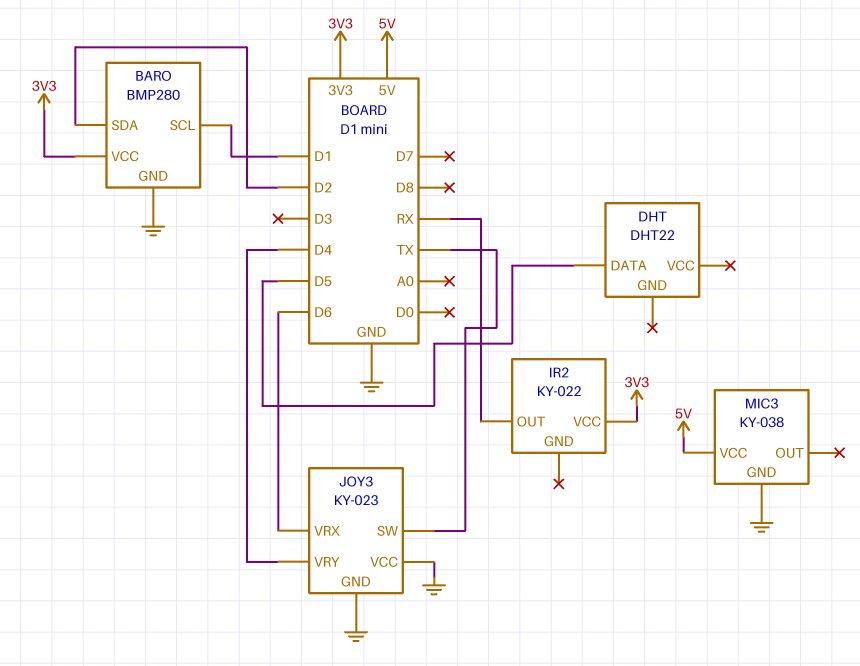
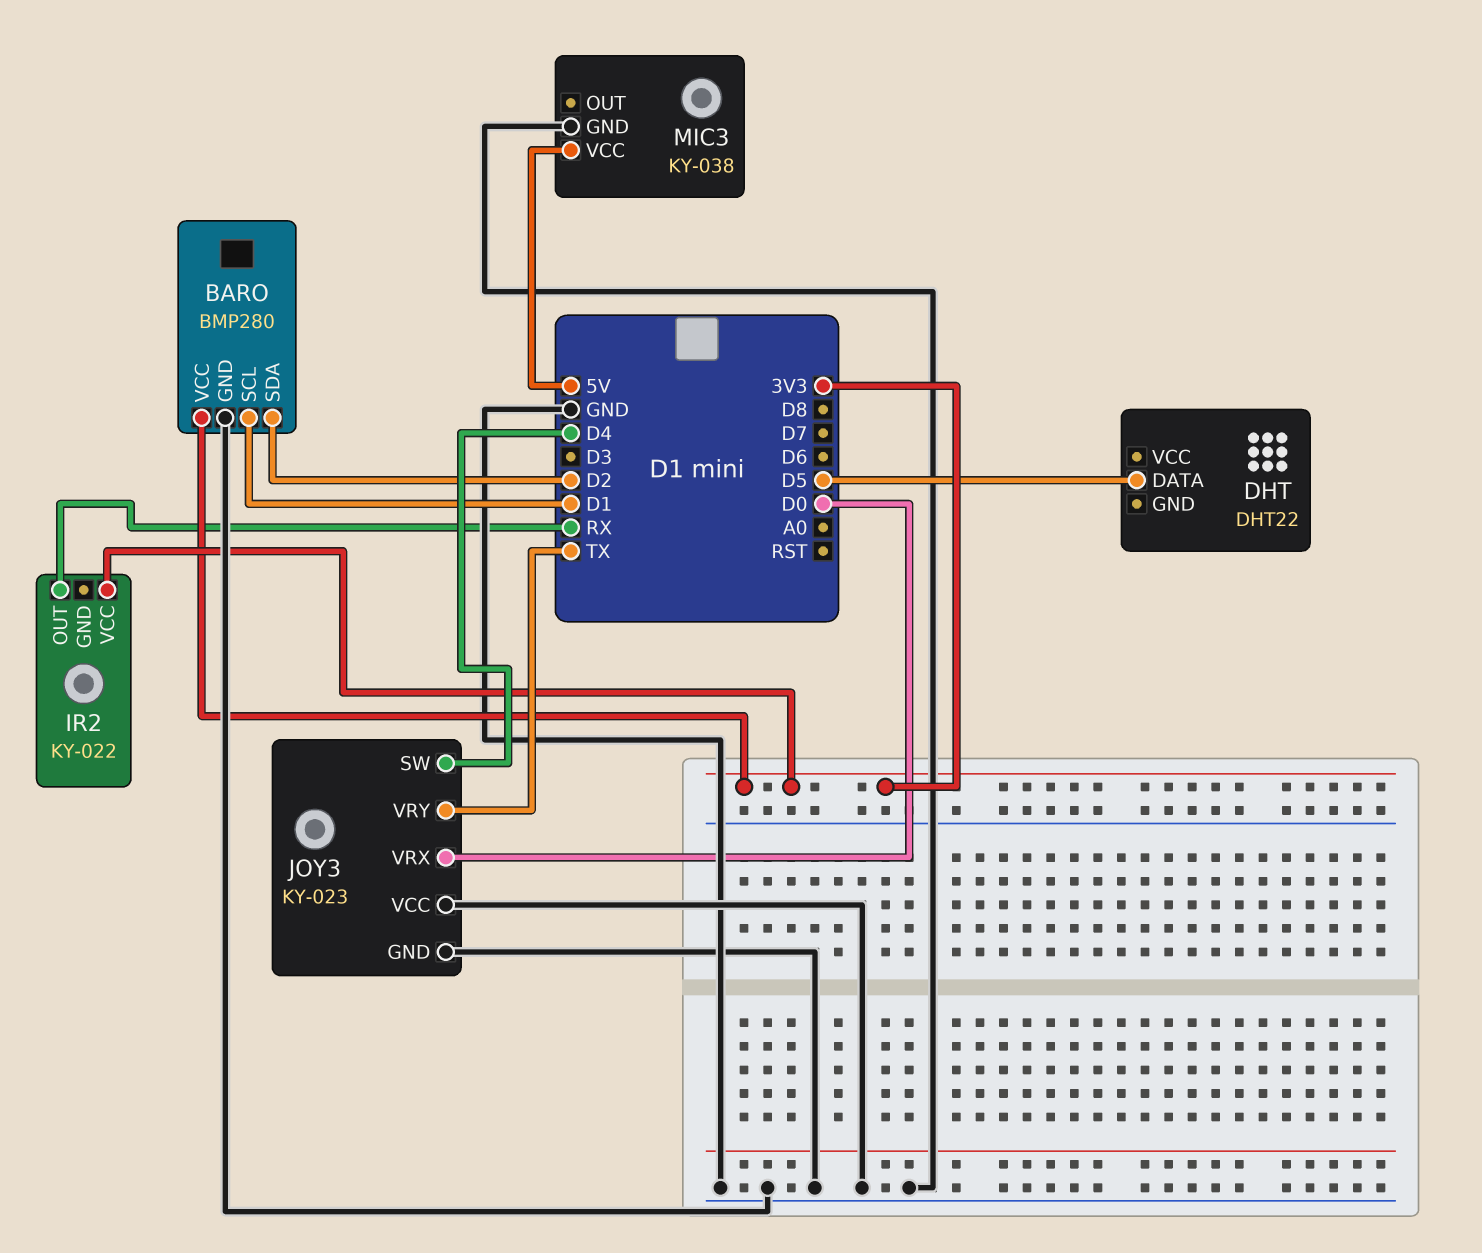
JOY3 pin SW: TX -> D4
JOY3 pin VRX: D6 -> D0
JOY3 pin VRY: D4 -> TX

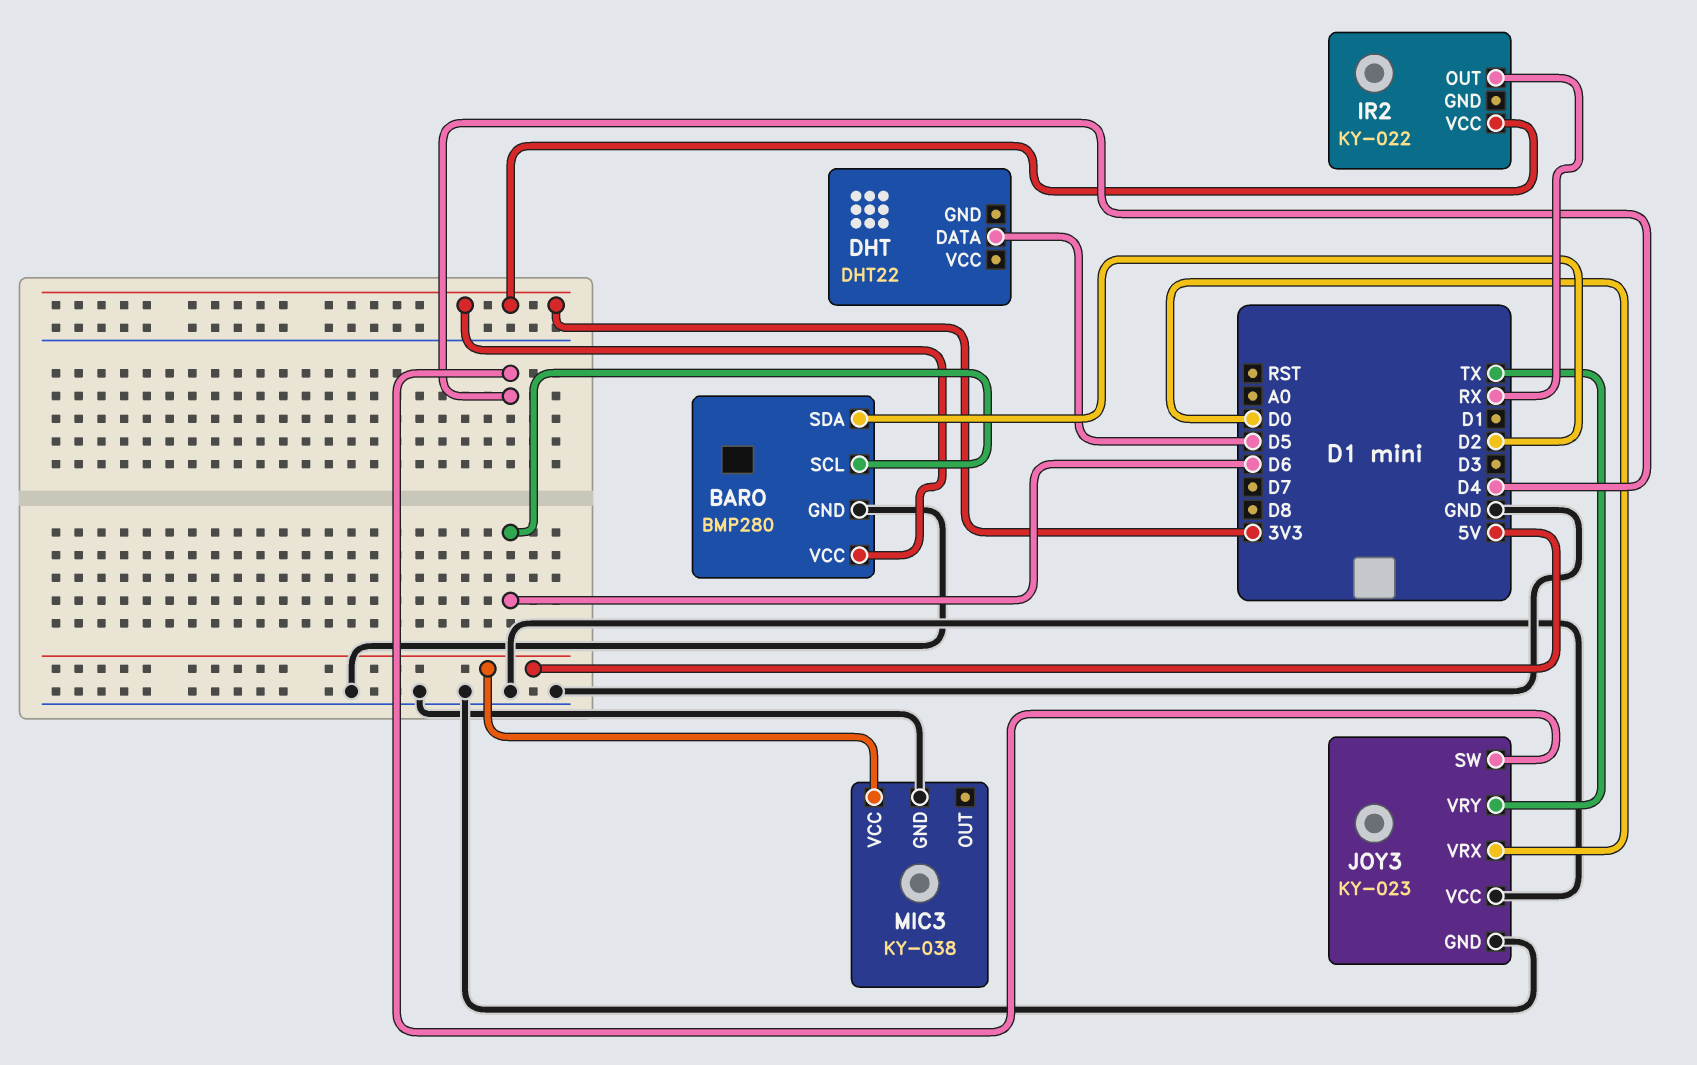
BARO pin SCL: D1 -> D6

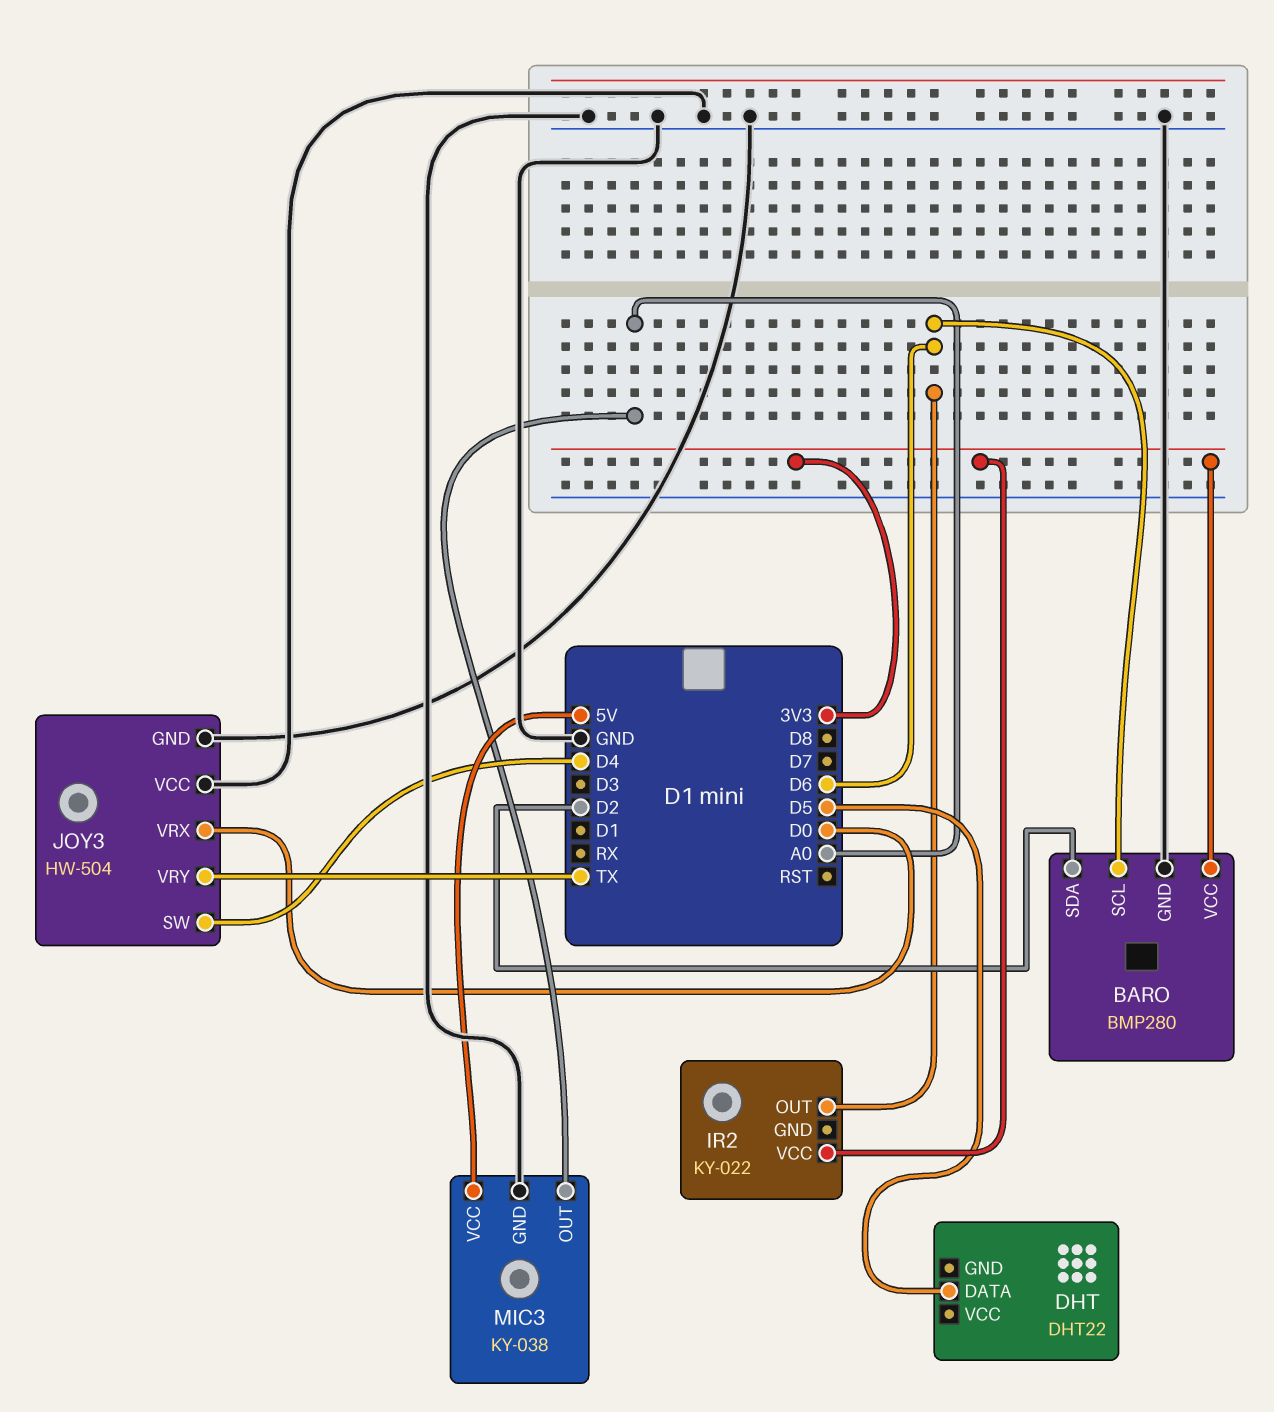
IR2 pin OUT: RX -> D6
JOY3: KY-023 -> HW-504
MIC3 pin OUT: none -> A0

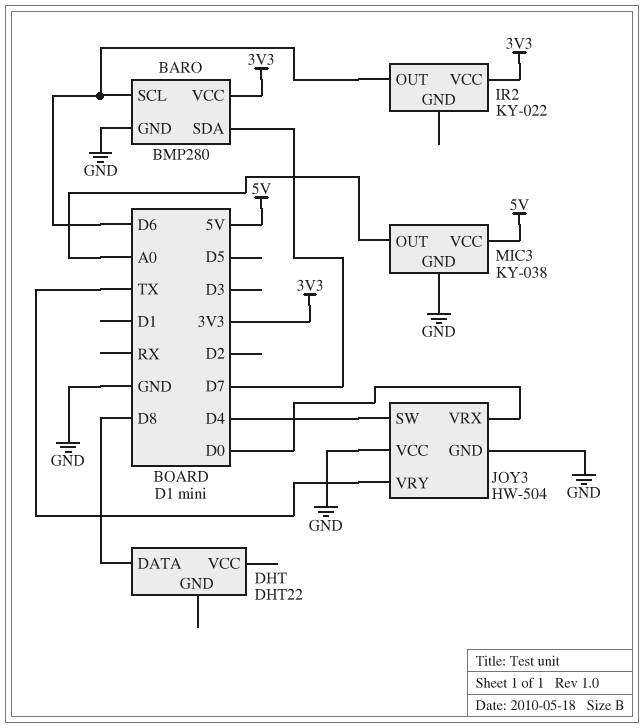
BARO pin SDA: D2 -> D7
DHT pin DATA: D5 -> D8

